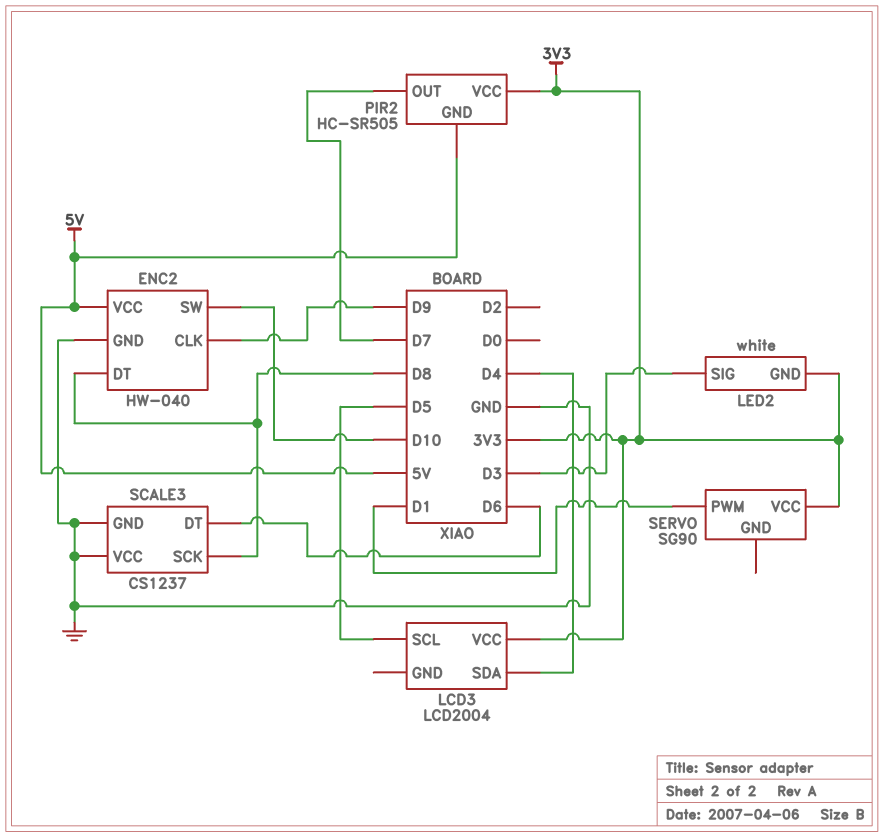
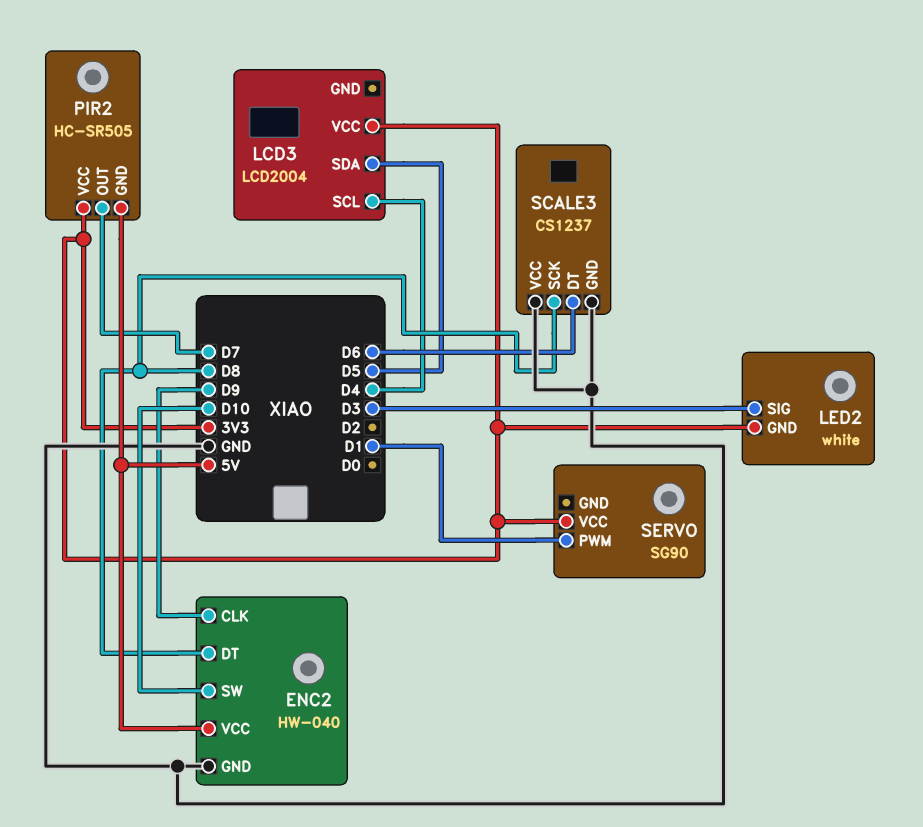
LCD3 pin SCL: D5 -> D4
LCD3 pin SDA: D4 -> D5

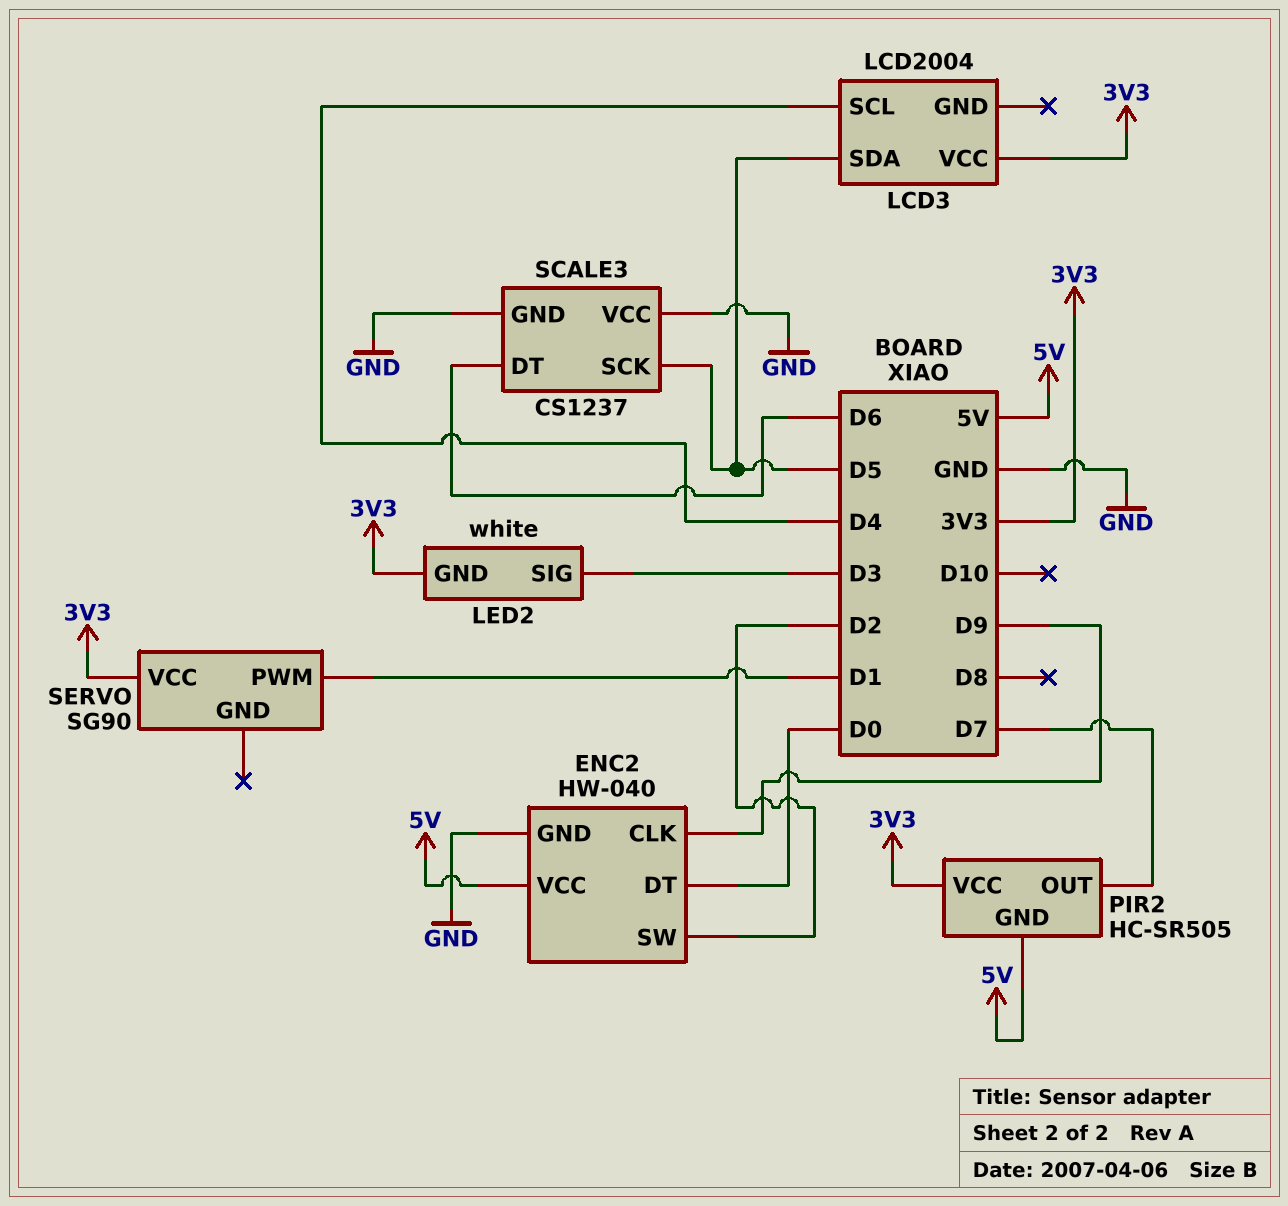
ENC2 pin DT: D8 -> D0
ENC2 pin SW: D10 -> D2
SCALE3 pin SCK: D8 -> D5

